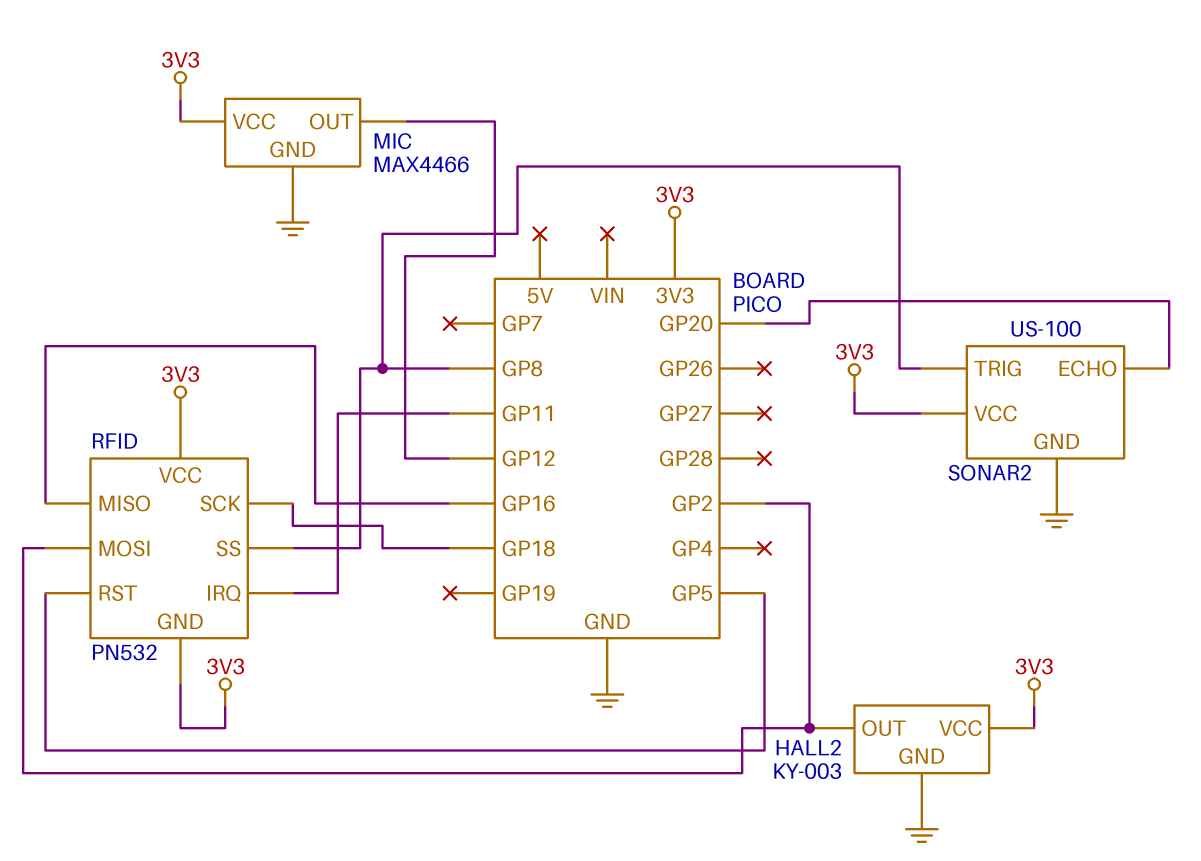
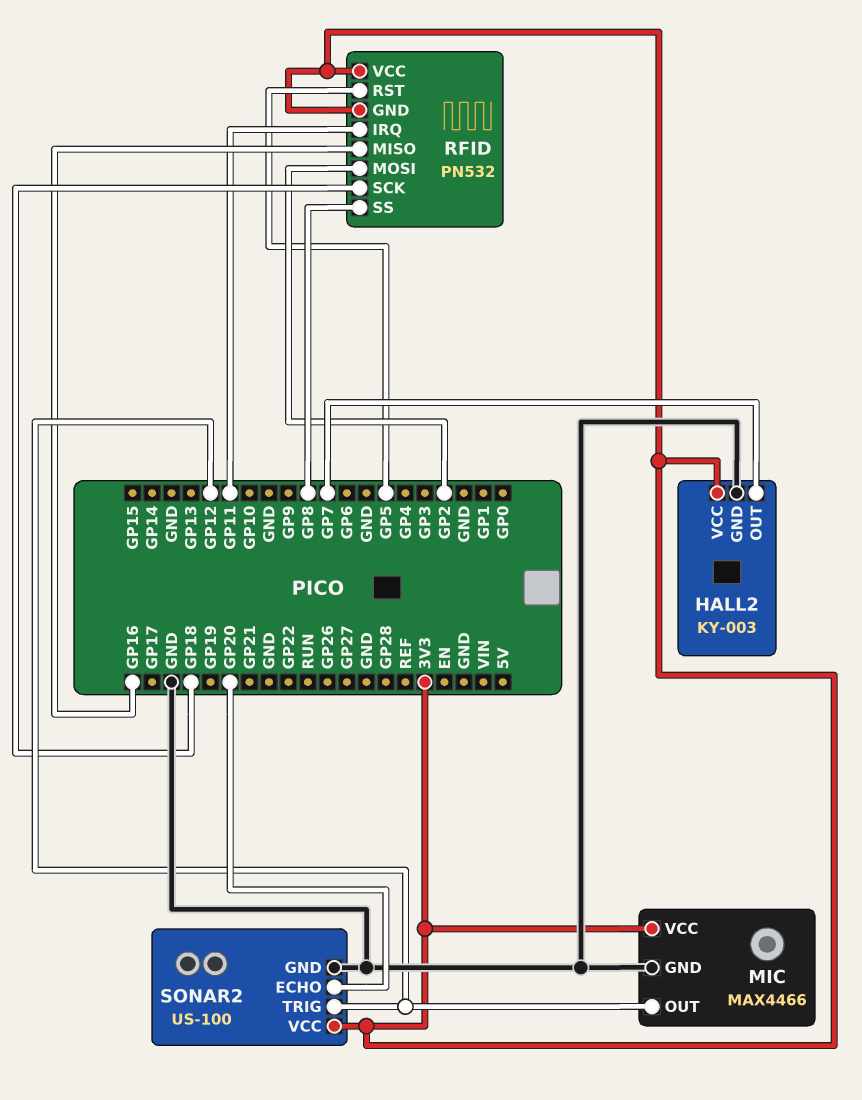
HALL2 pin OUT: GP2 -> GP7
SONAR2 pin TRIG: GP8 -> GP12

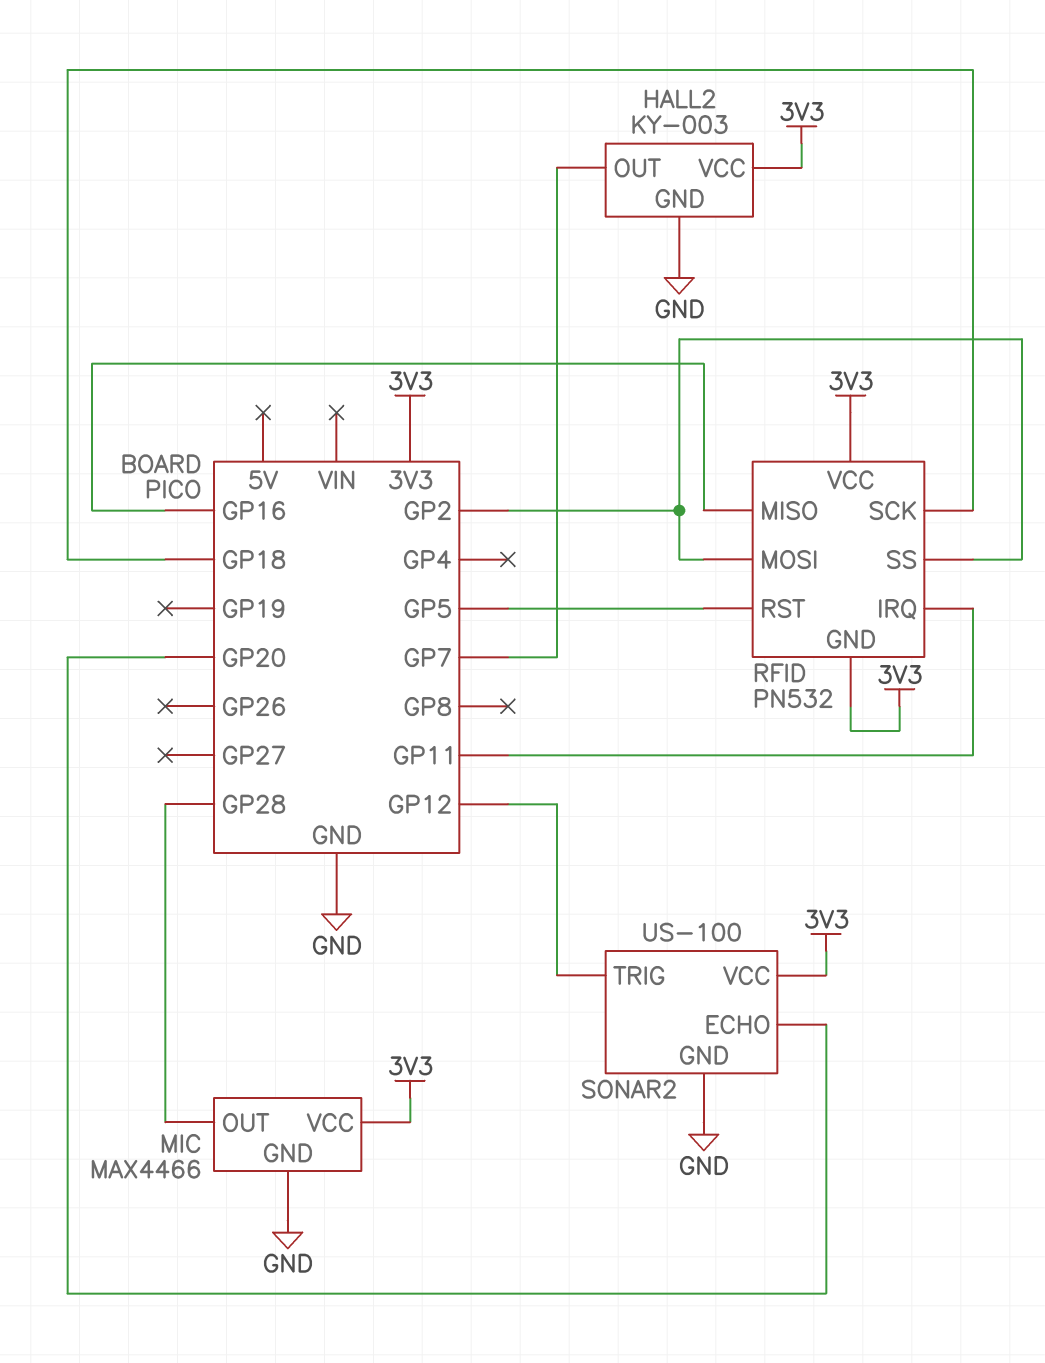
MIC pin OUT: GP12 -> GP28
RFID pin SS: GP8 -> GP2

